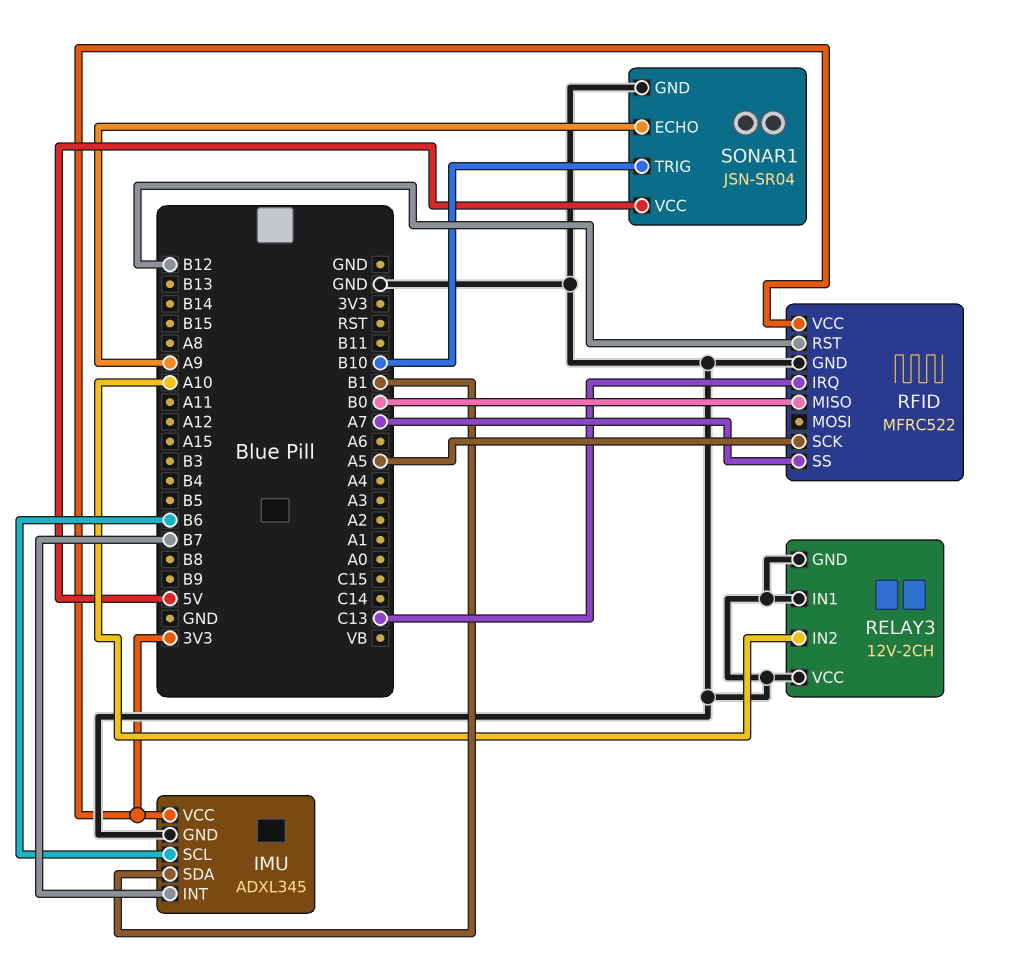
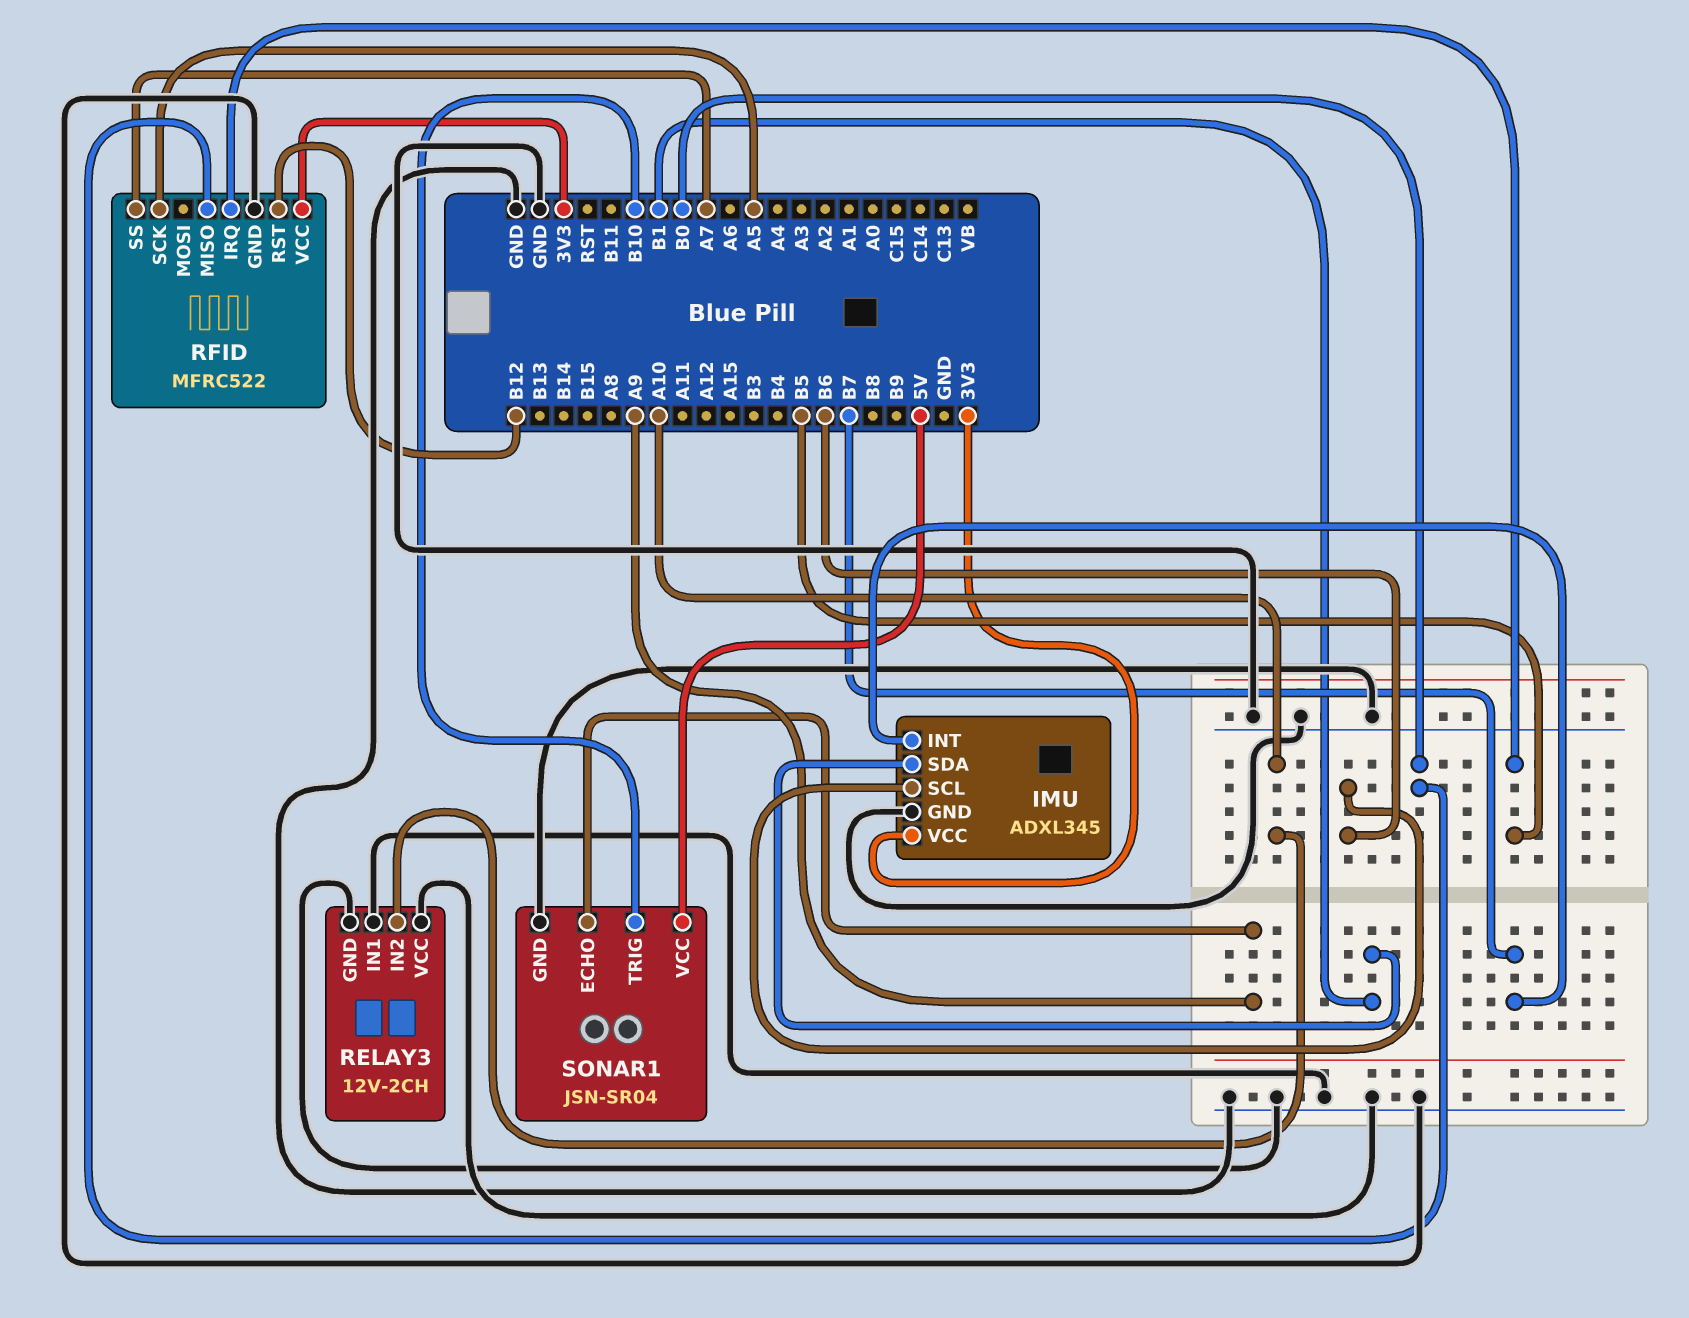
RFID pin IRQ: C13 -> B5

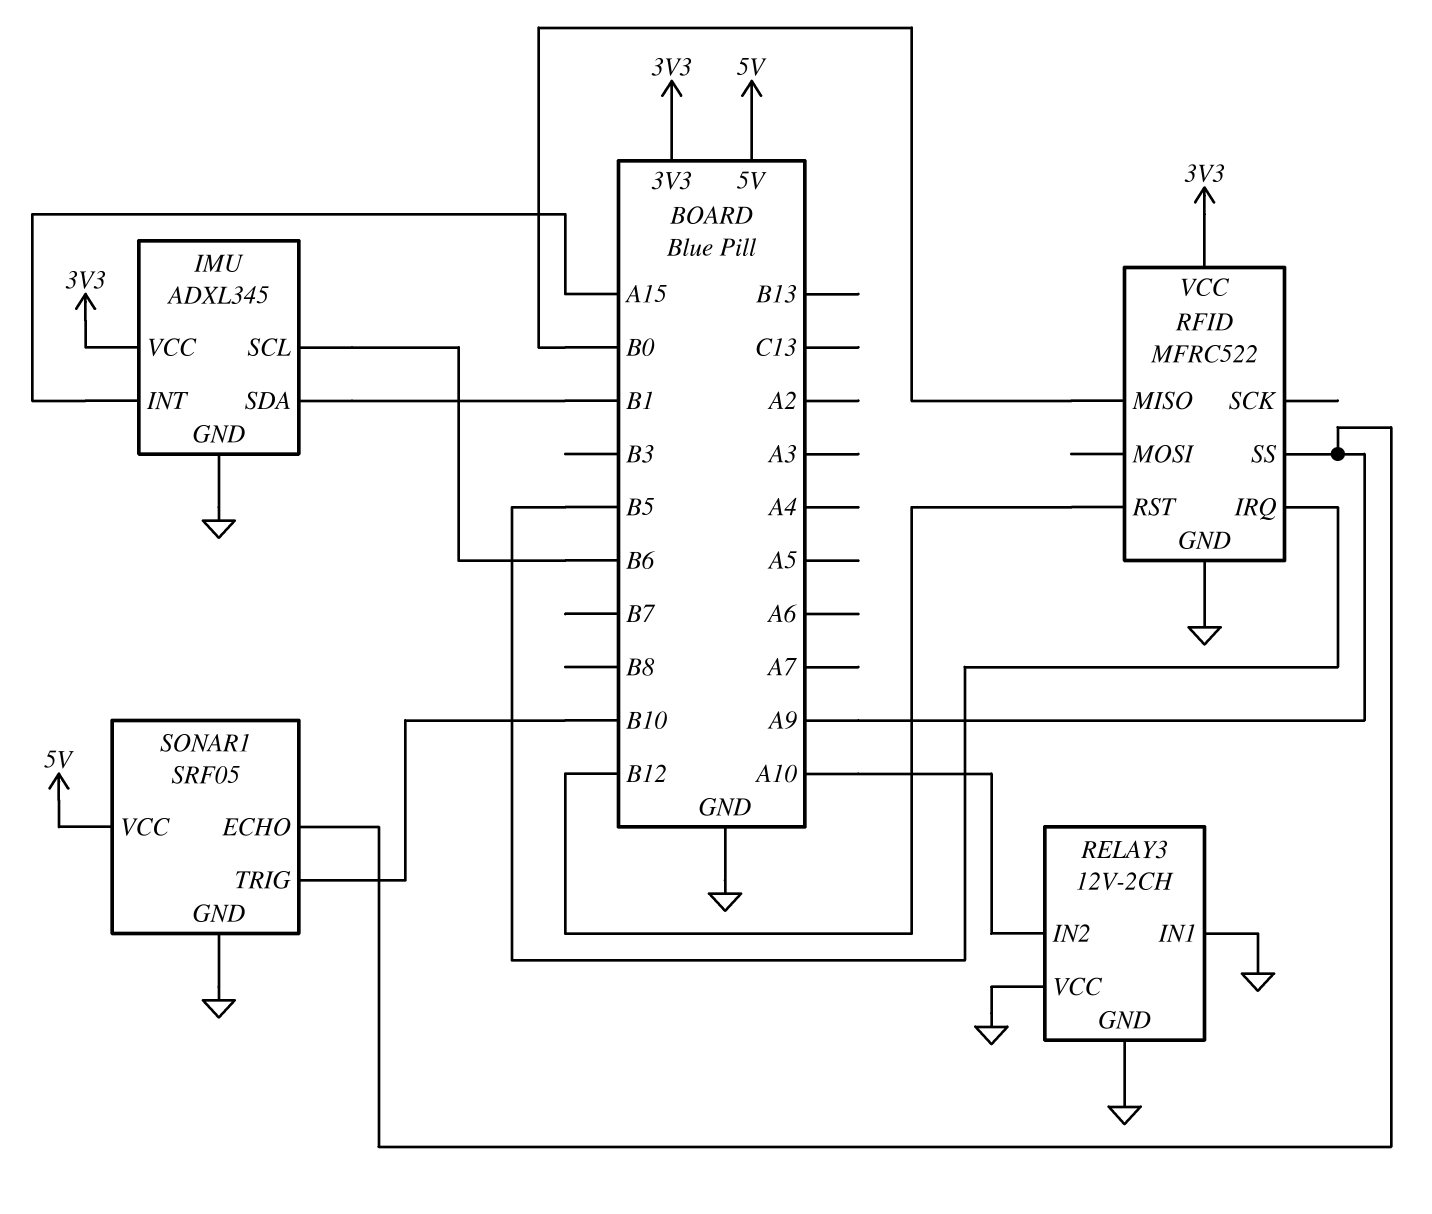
IMU pin INT: B7 -> A15
RFID pin SCK: A5 -> none
RFID pin SS: A7 -> A9
SONAR1: JSN-SR04 -> SRF05

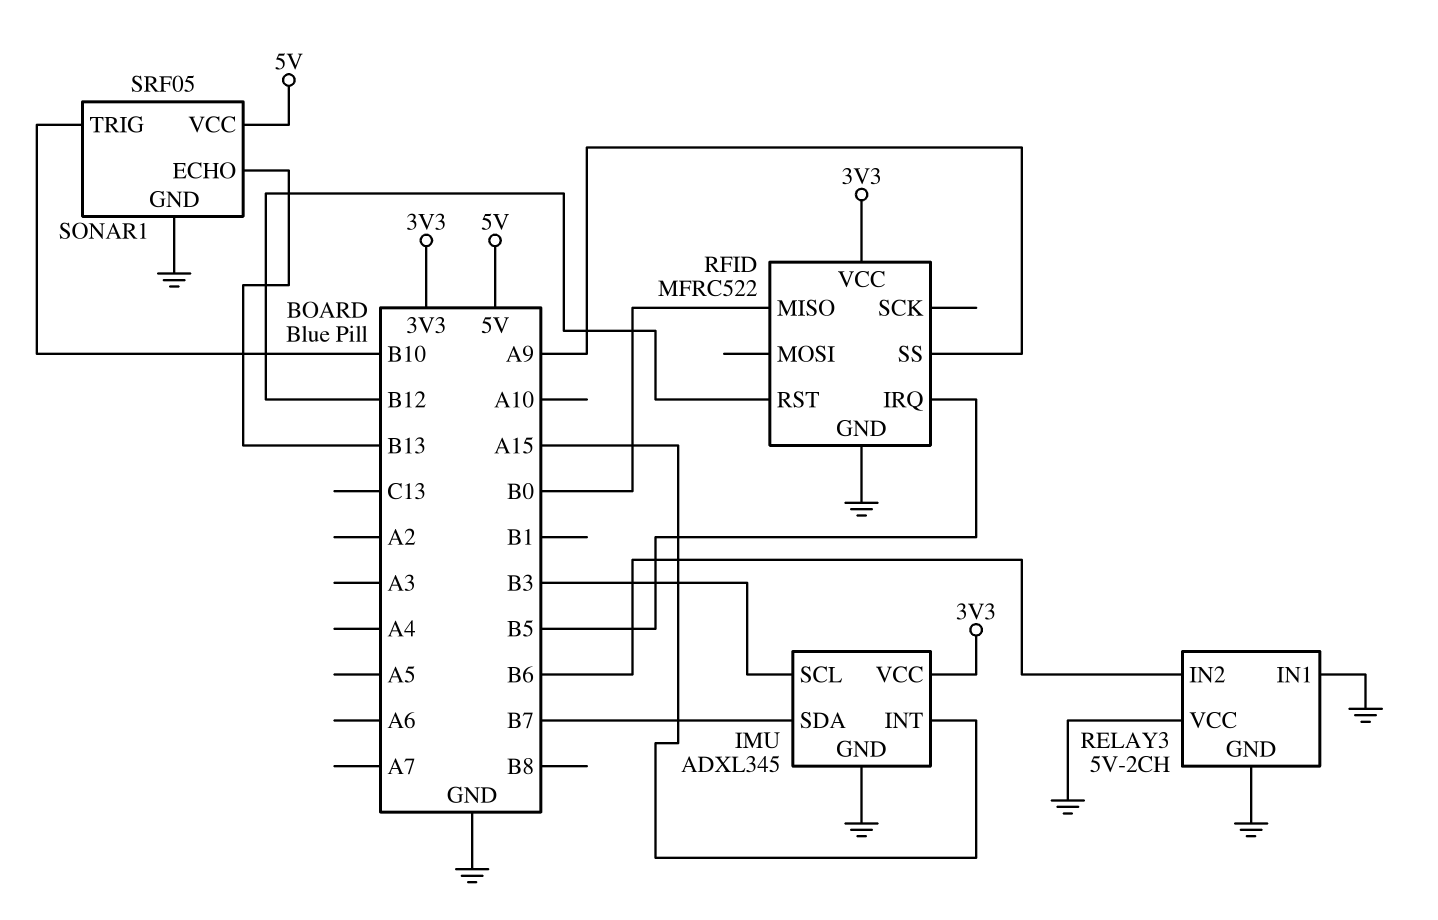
IMU pin SCL: B6 -> B3
IMU pin SDA: B1 -> B7
RELAY3: 12V-2CH -> 5V-2CH
RELAY3 pin IN2: A10 -> B6
SONAR1 pin ECHO: A9 -> B13

